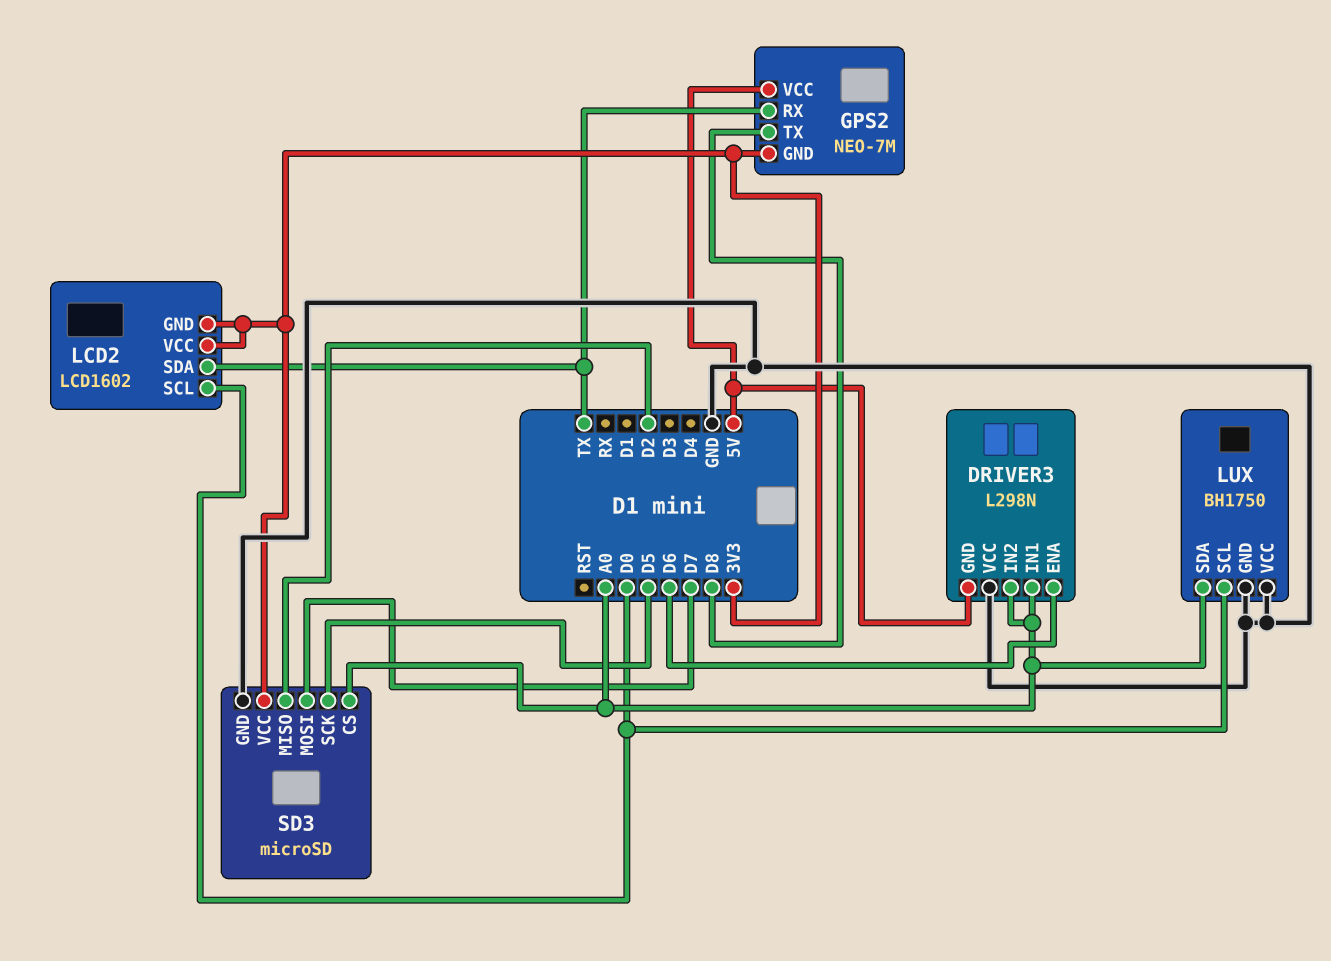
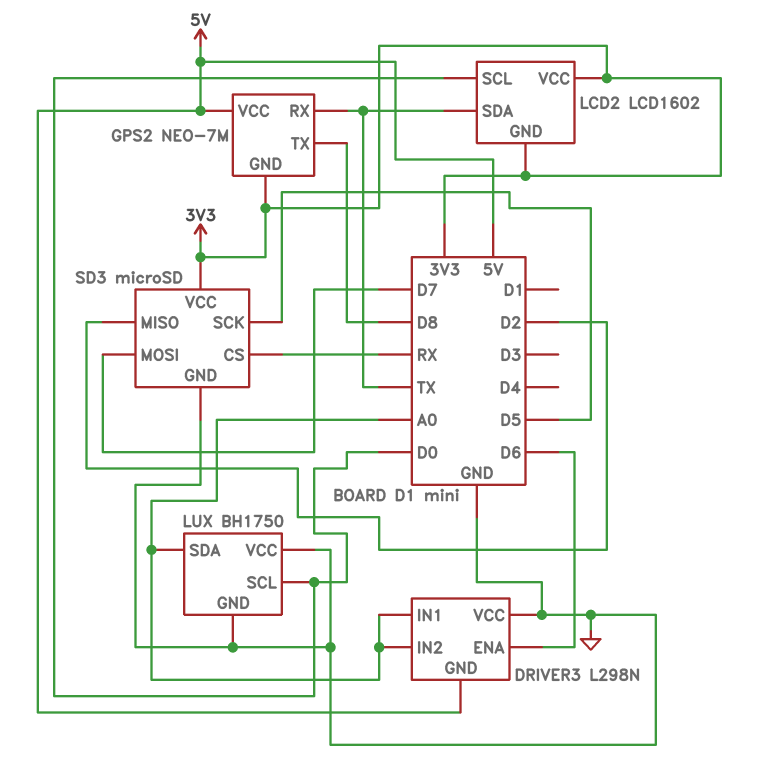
SD3 pin CS: A0 -> RX

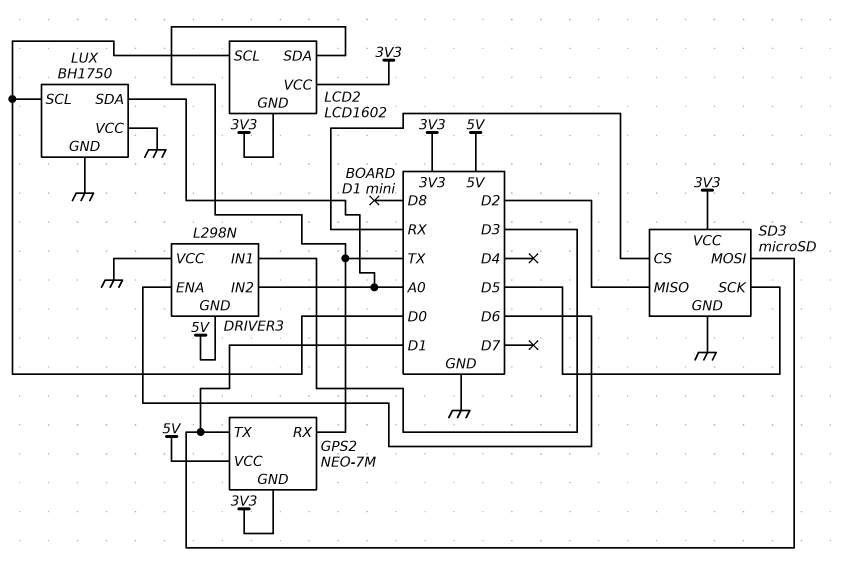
DRIVER3 pin IN1: A0 -> D3
GPS2 pin TX: D8 -> D1
SD3 pin MOSI: D7 -> D1

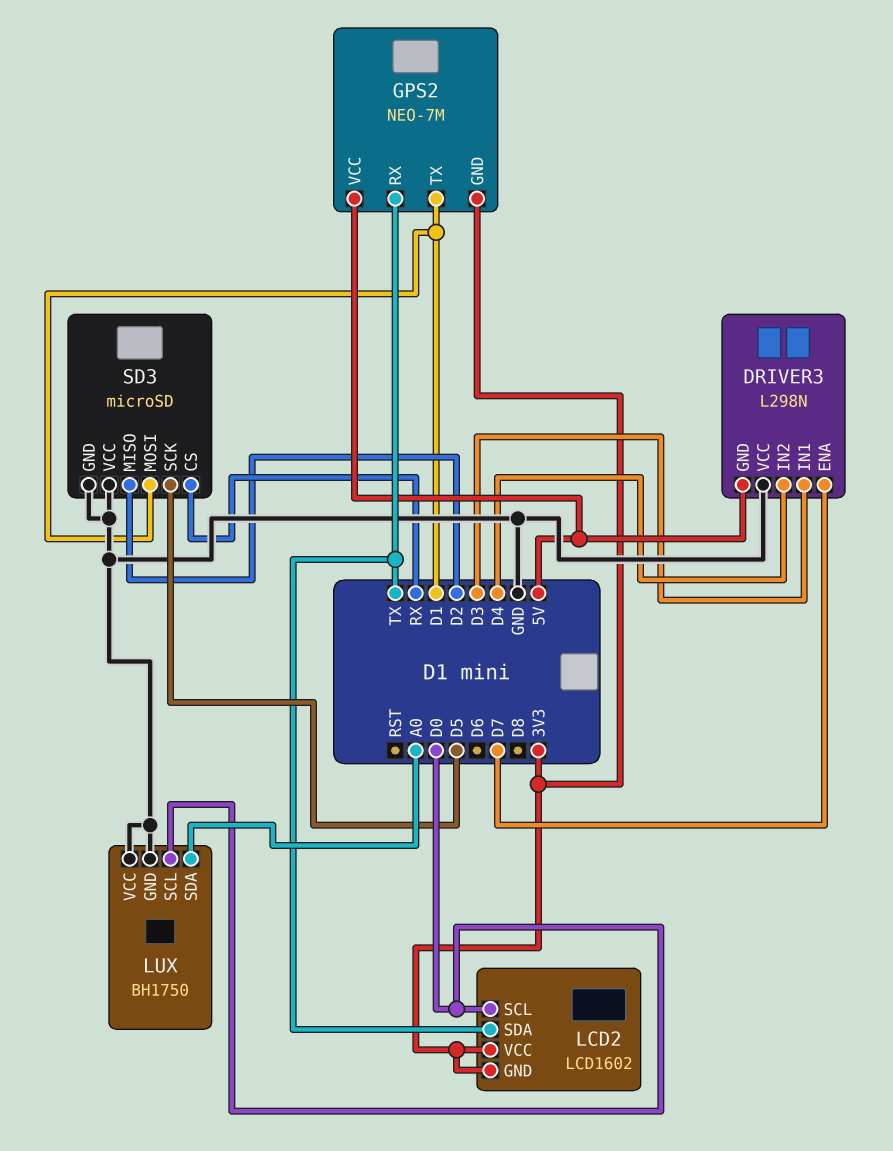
DRIVER3 pin ENA: D6 -> D7
DRIVER3 pin IN2: A0 -> D4
SD3 pin VCC: 3V3 -> GND

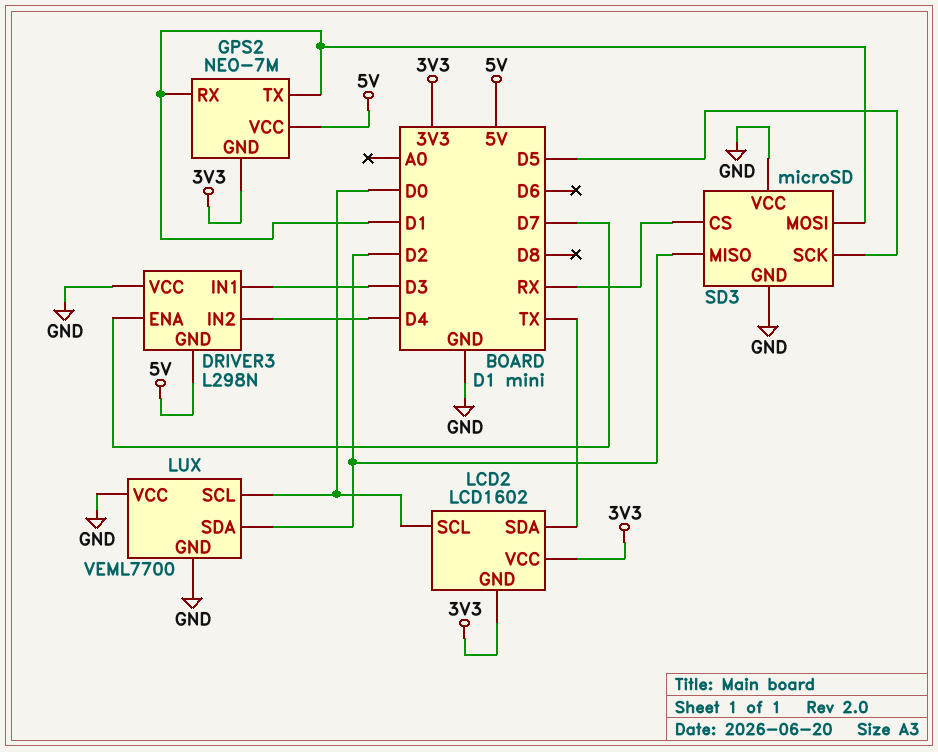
GPS2 pin RX: TX -> D1
LUX: BH1750 -> VEML7700
LUX pin SDA: A0 -> D2

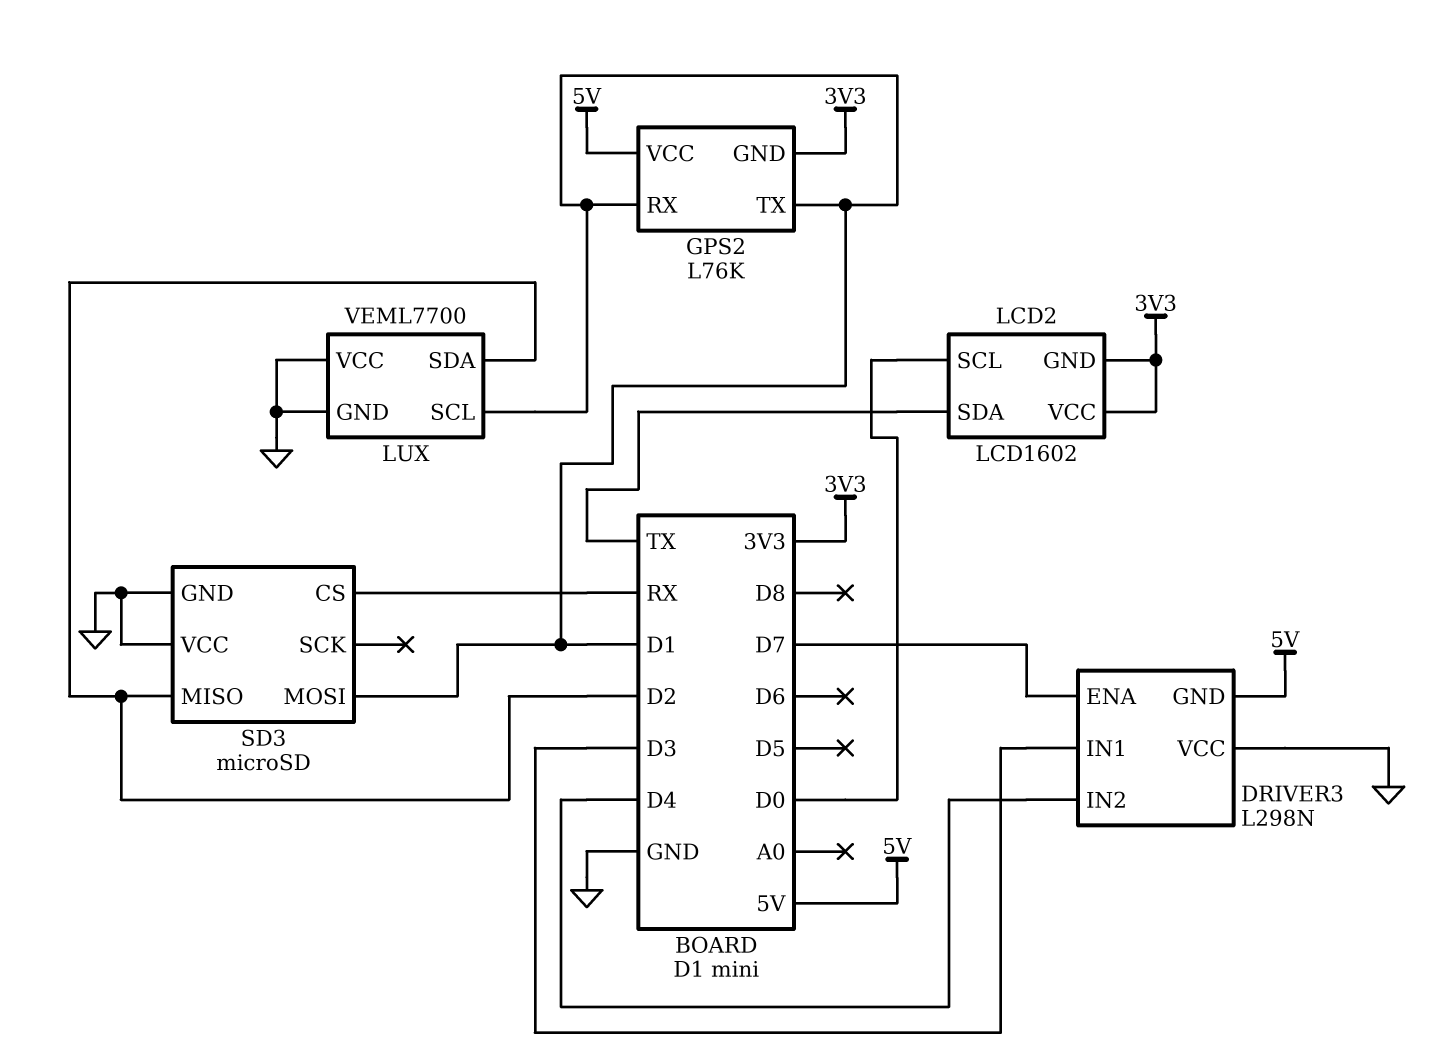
GPS2: NEO-7M -> L76K
LUX pin SCL: D0 -> D1
SD3 pin SCK: D5 -> none

